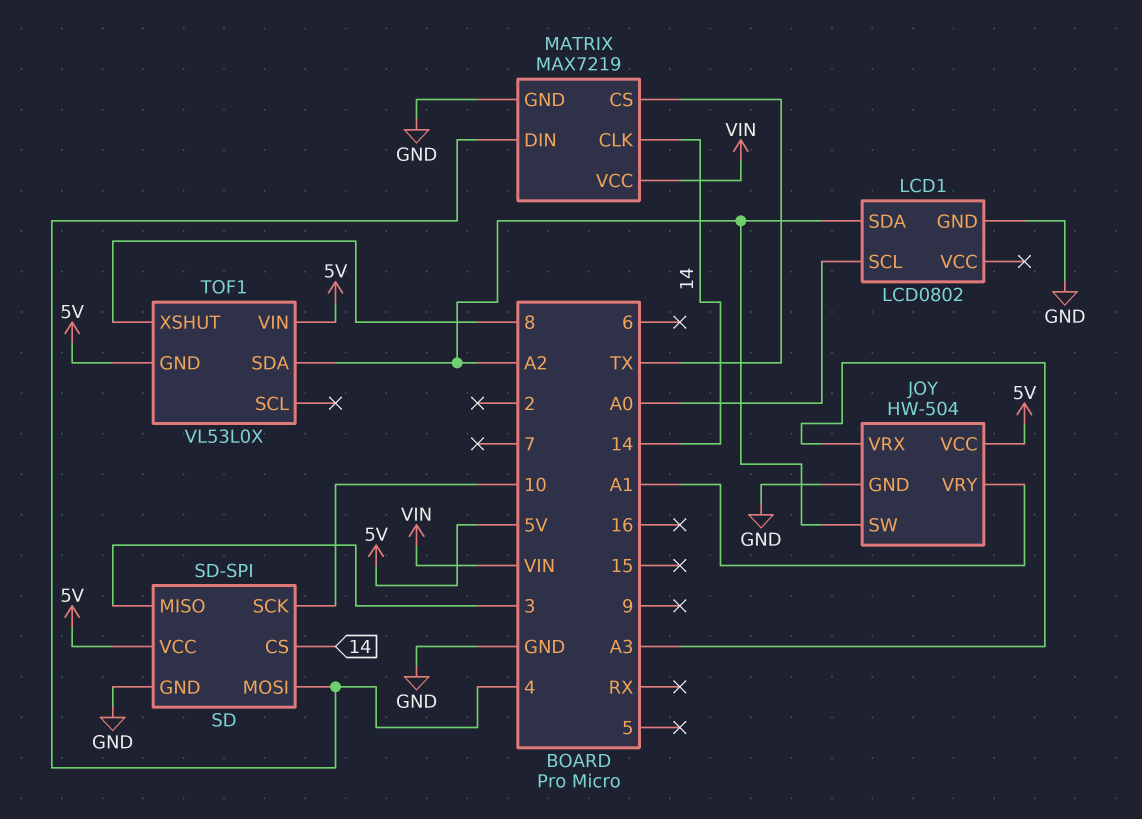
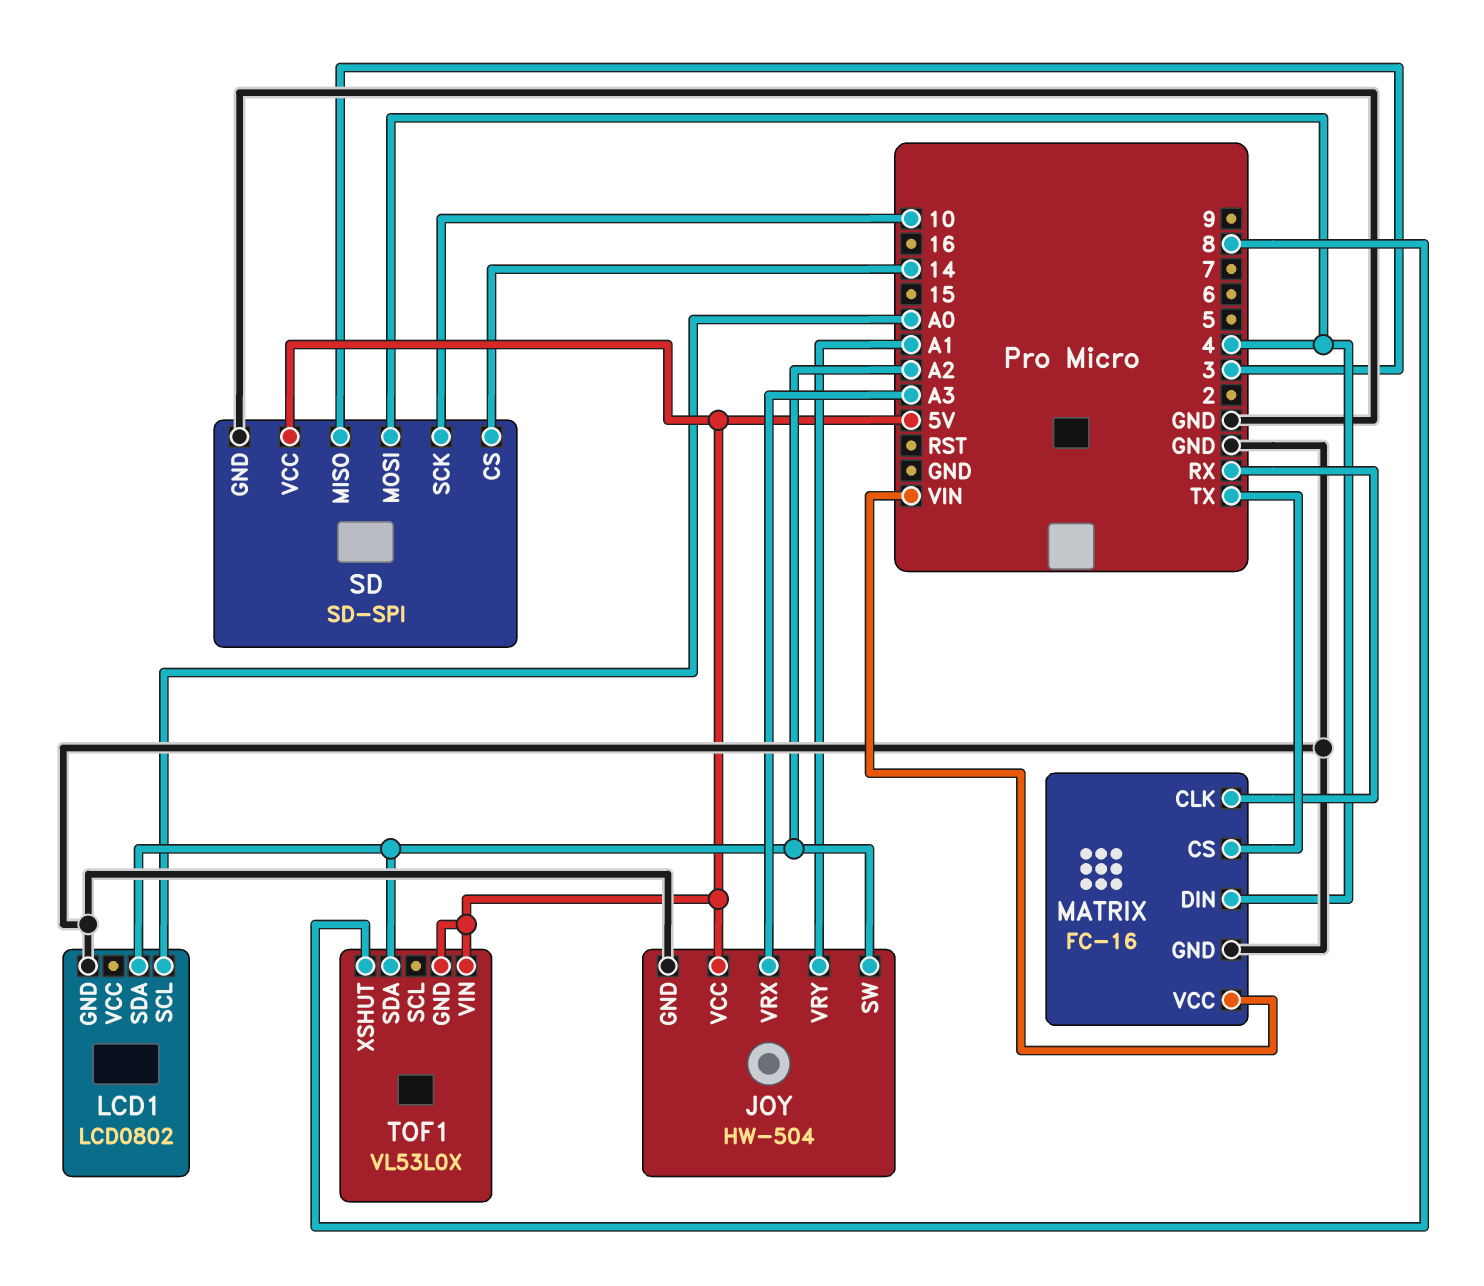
MATRIX: MAX7219 -> FC-16
MATRIX pin CLK: 14 -> RX

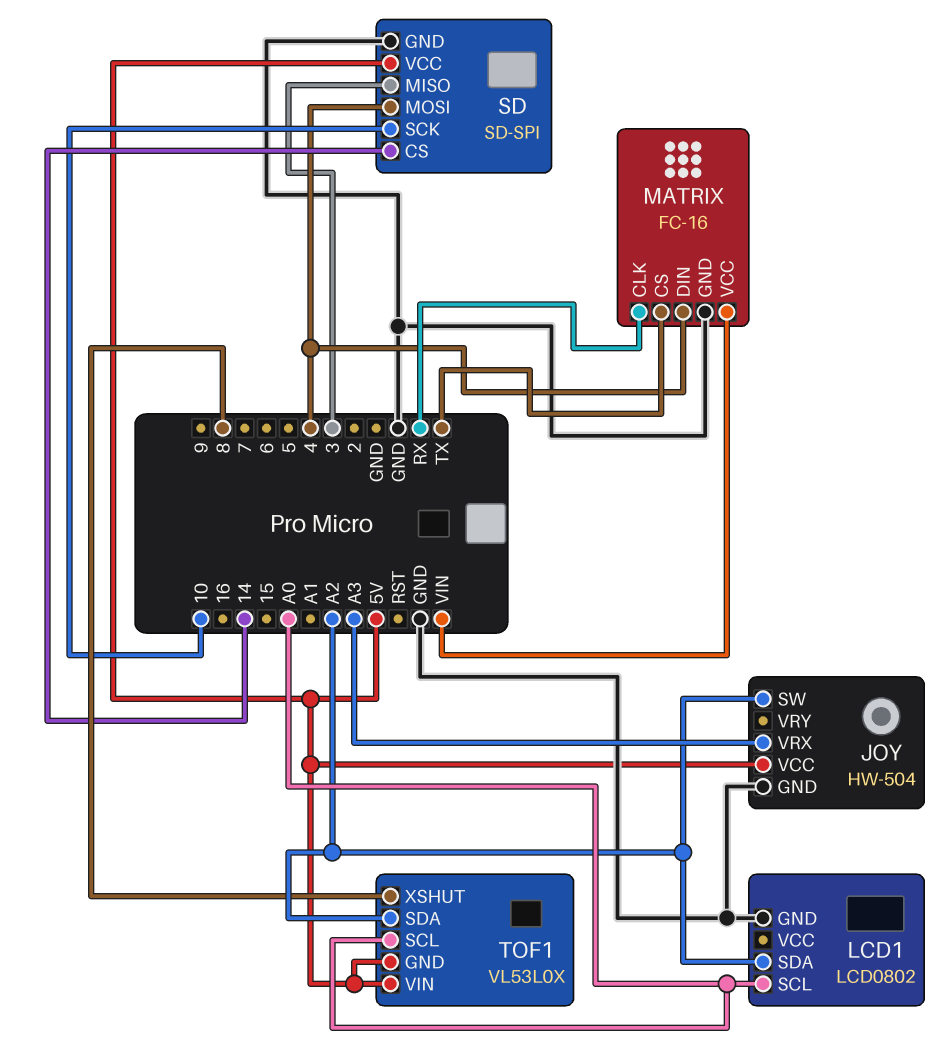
JOY pin VRY: A1 -> none
TOF1 pin SCL: none -> A0

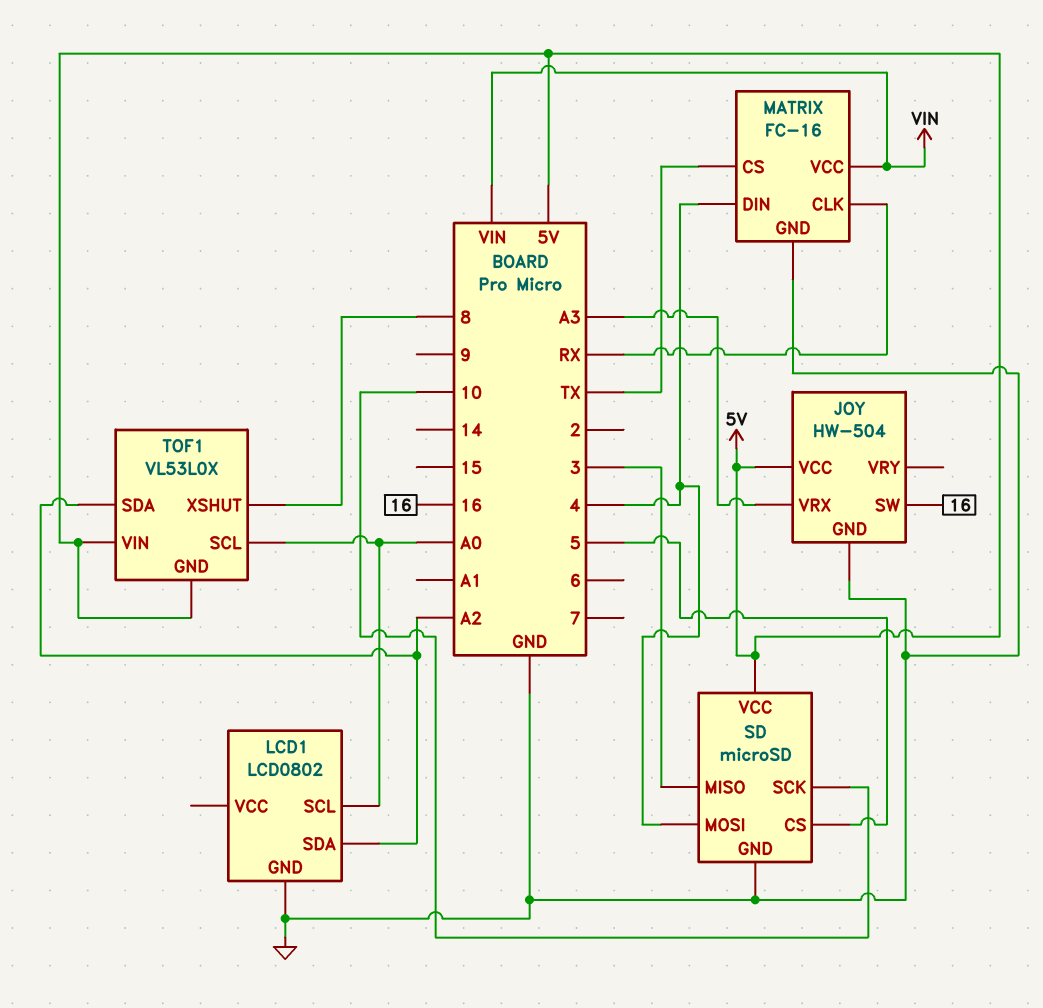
JOY pin SW: A2 -> 16
SD: SD-SPI -> microSD
SD pin CS: 14 -> 5

